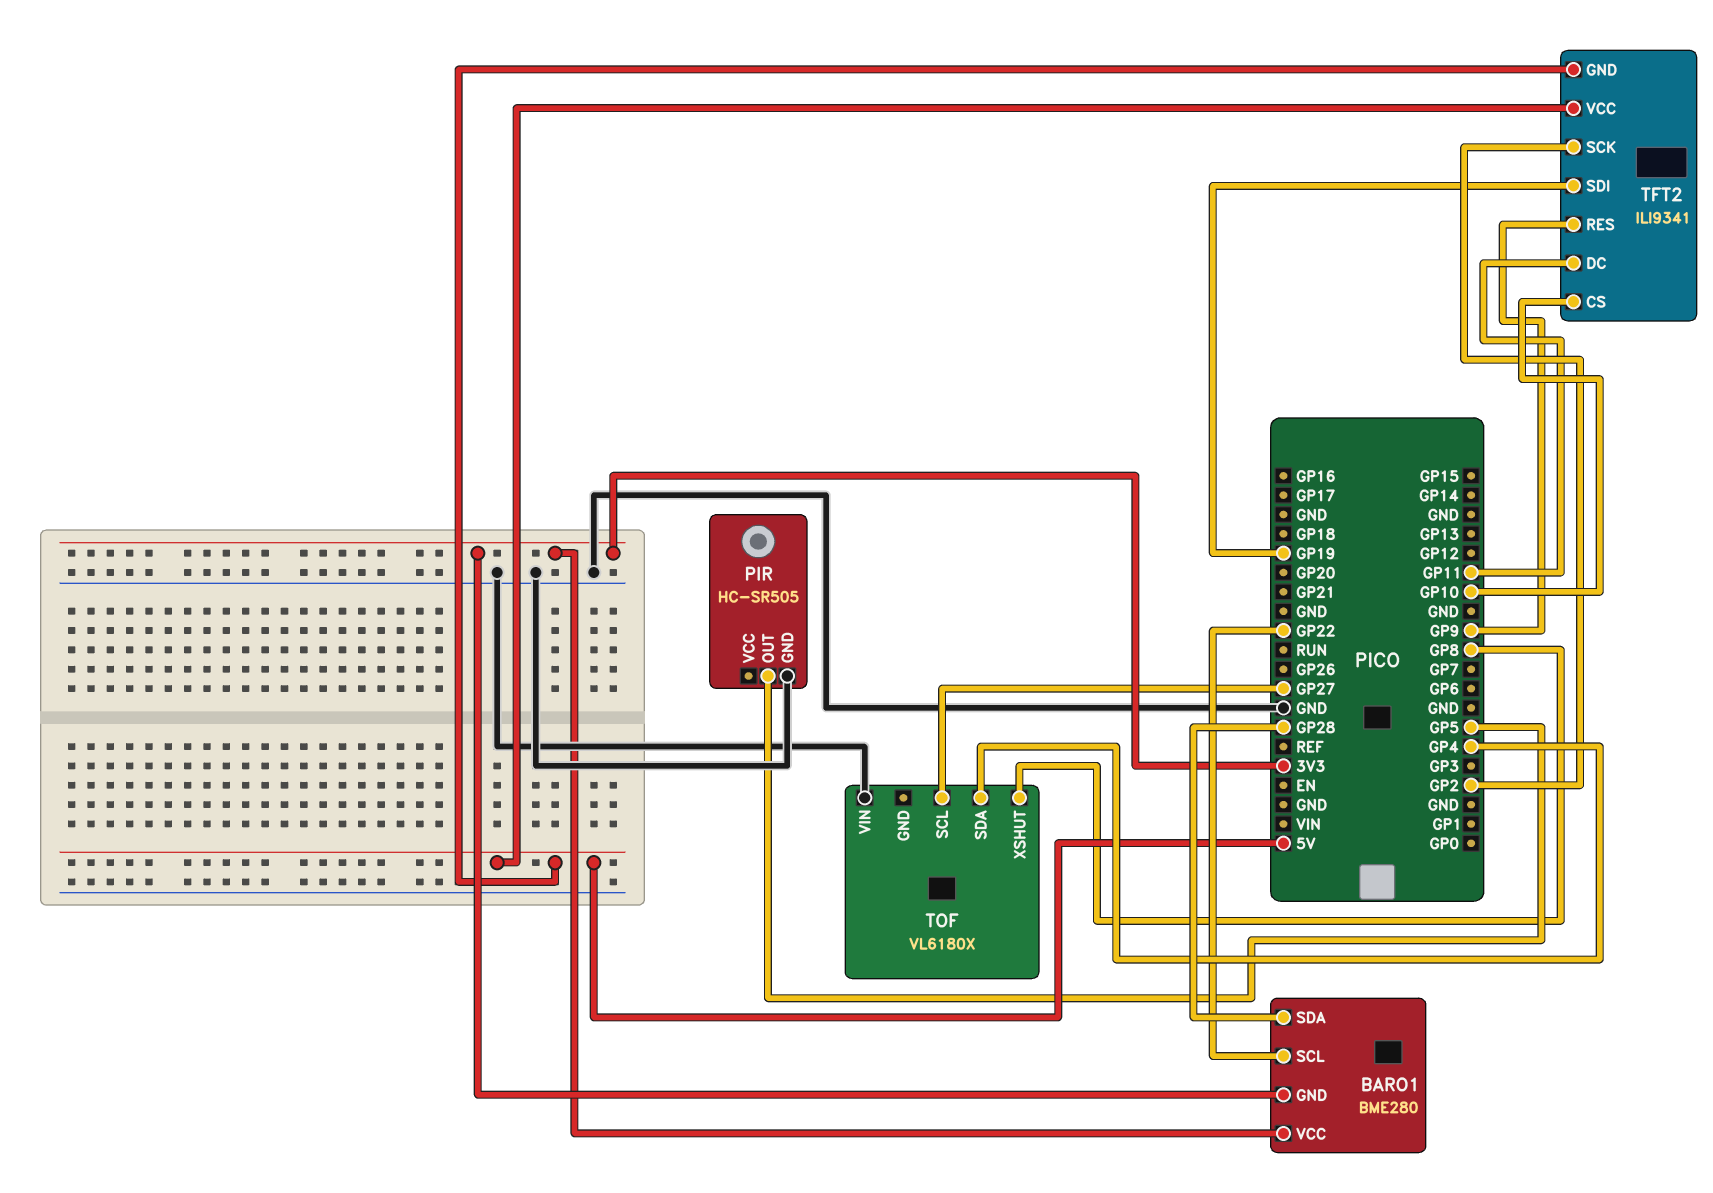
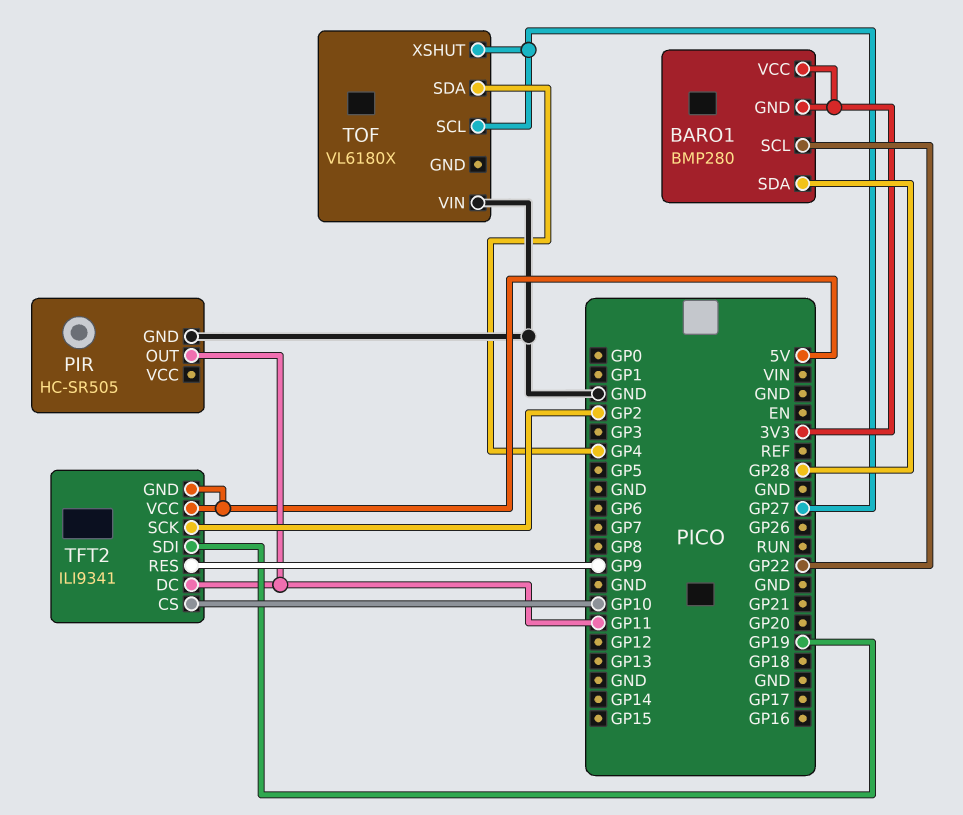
BARO1: BME280 -> BMP280
PIR pin OUT: GP5 -> GP11
TOF pin XSHUT: GP8 -> GP27

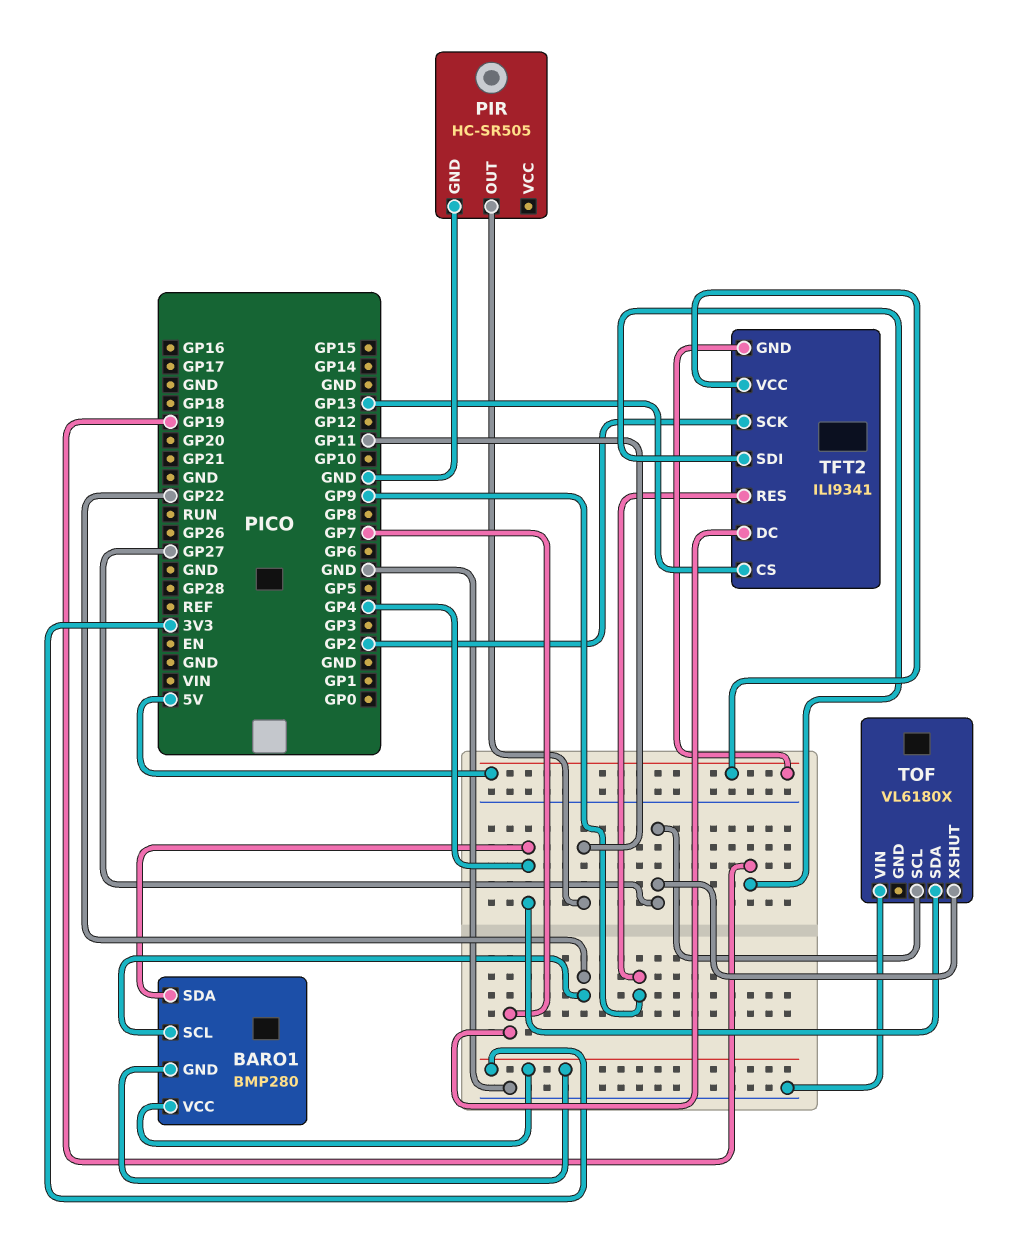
BARO1 pin SDA: GP28 -> GP4
TFT2 pin CS: GP10 -> GP13
TFT2 pin DC: GP11 -> GP7

